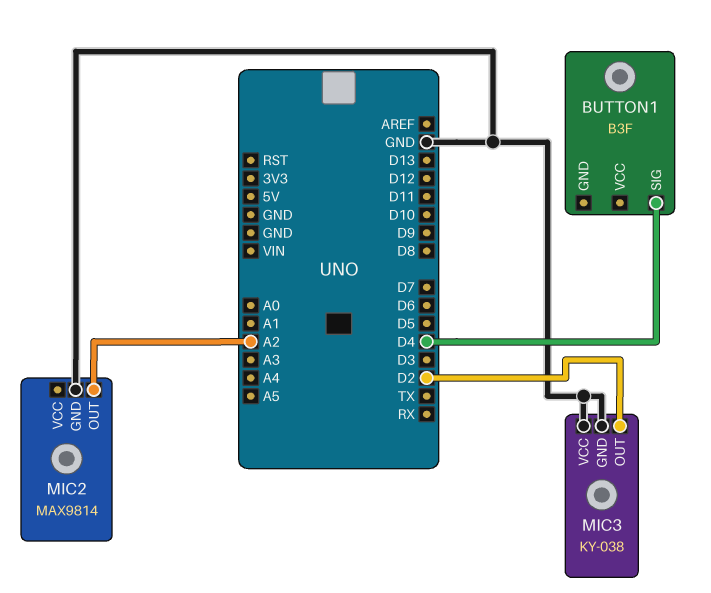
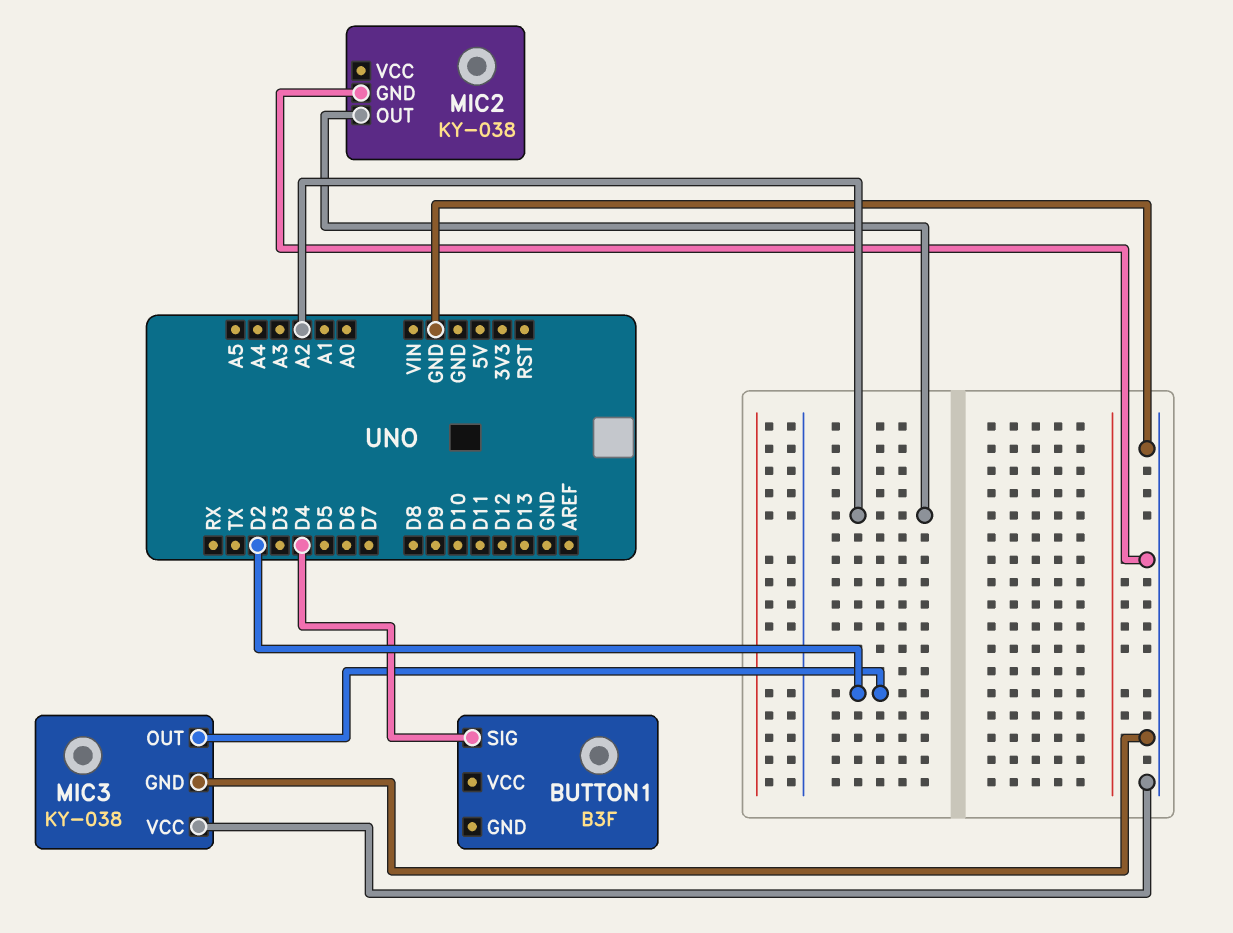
MIC2: MAX9814 -> KY-038

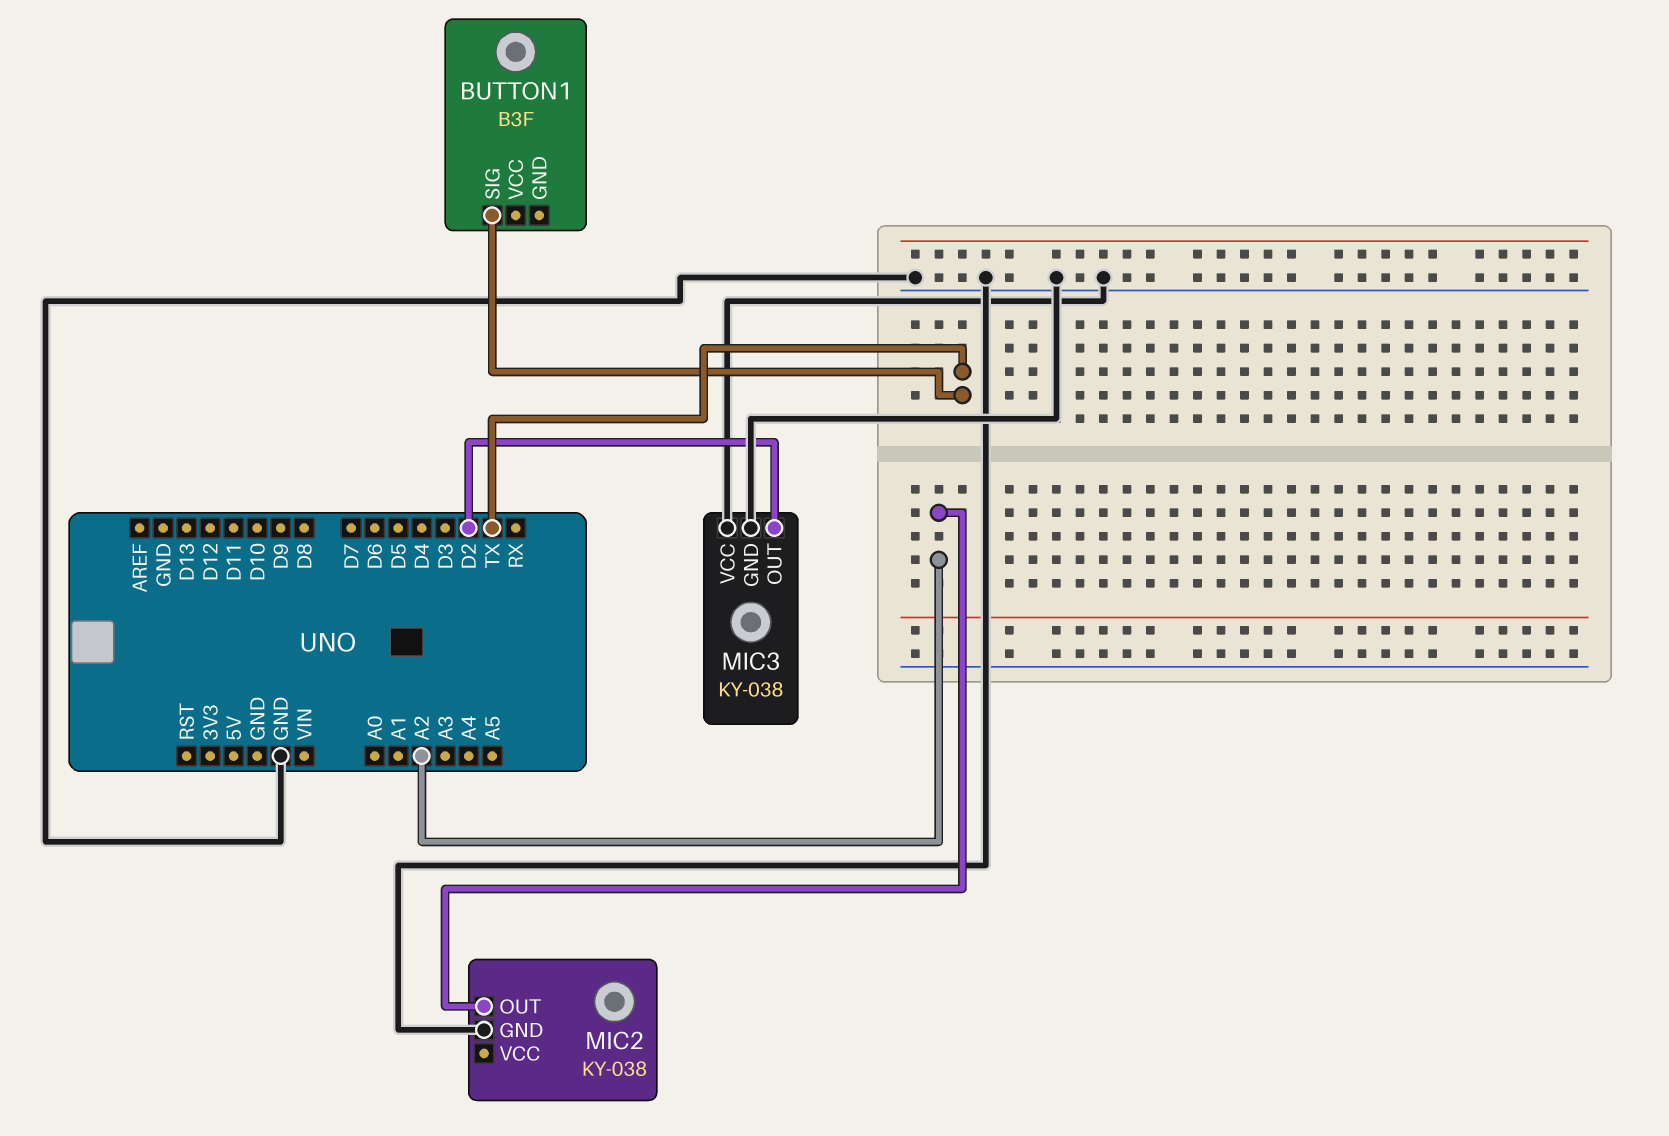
BUTTON1 pin SIG: D4 -> TX

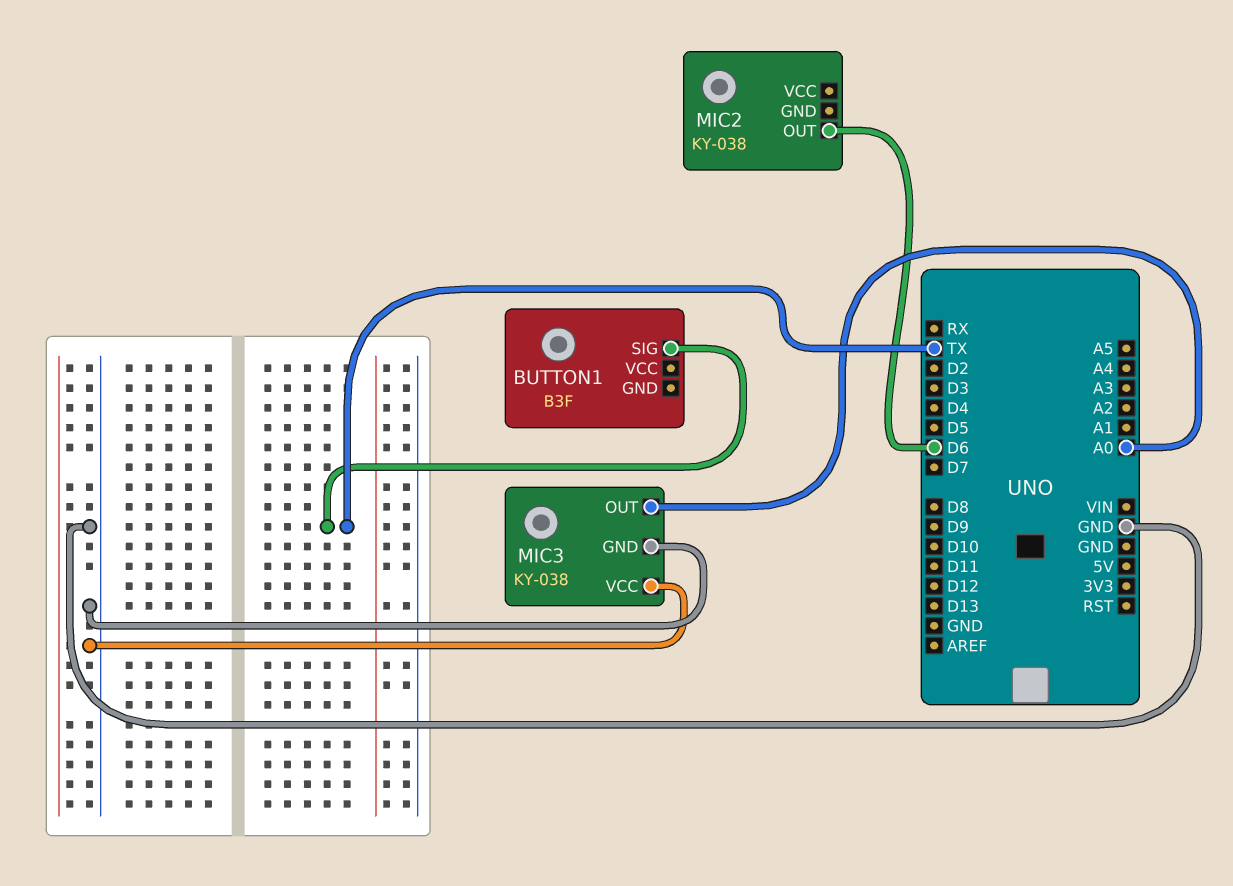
MIC2 pin GND: GND -> none
MIC2 pin OUT: A2 -> D6
MIC3 pin OUT: D2 -> A0

